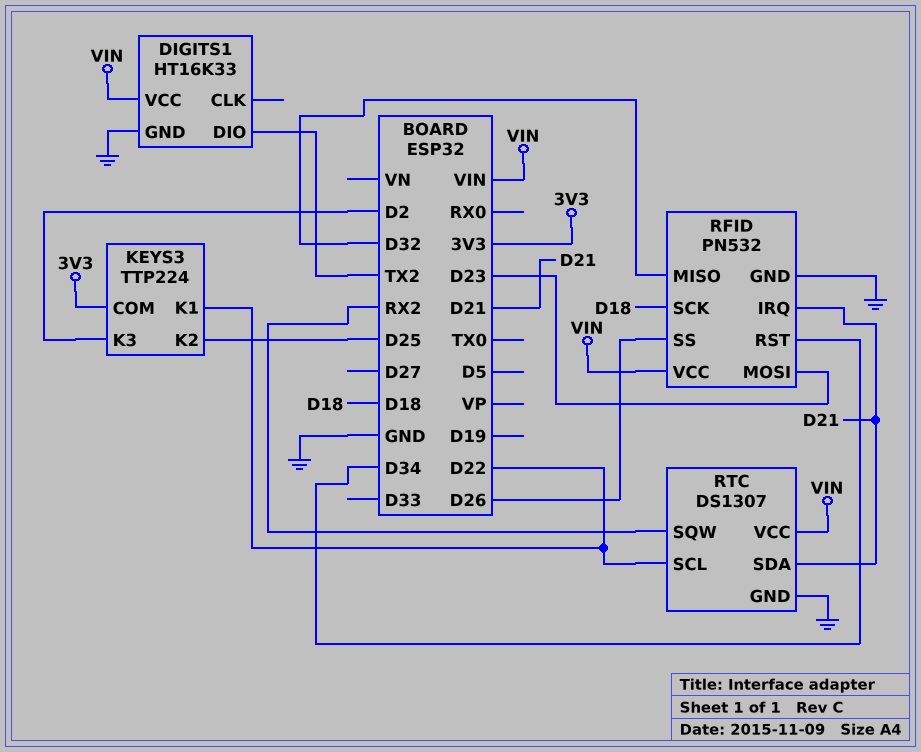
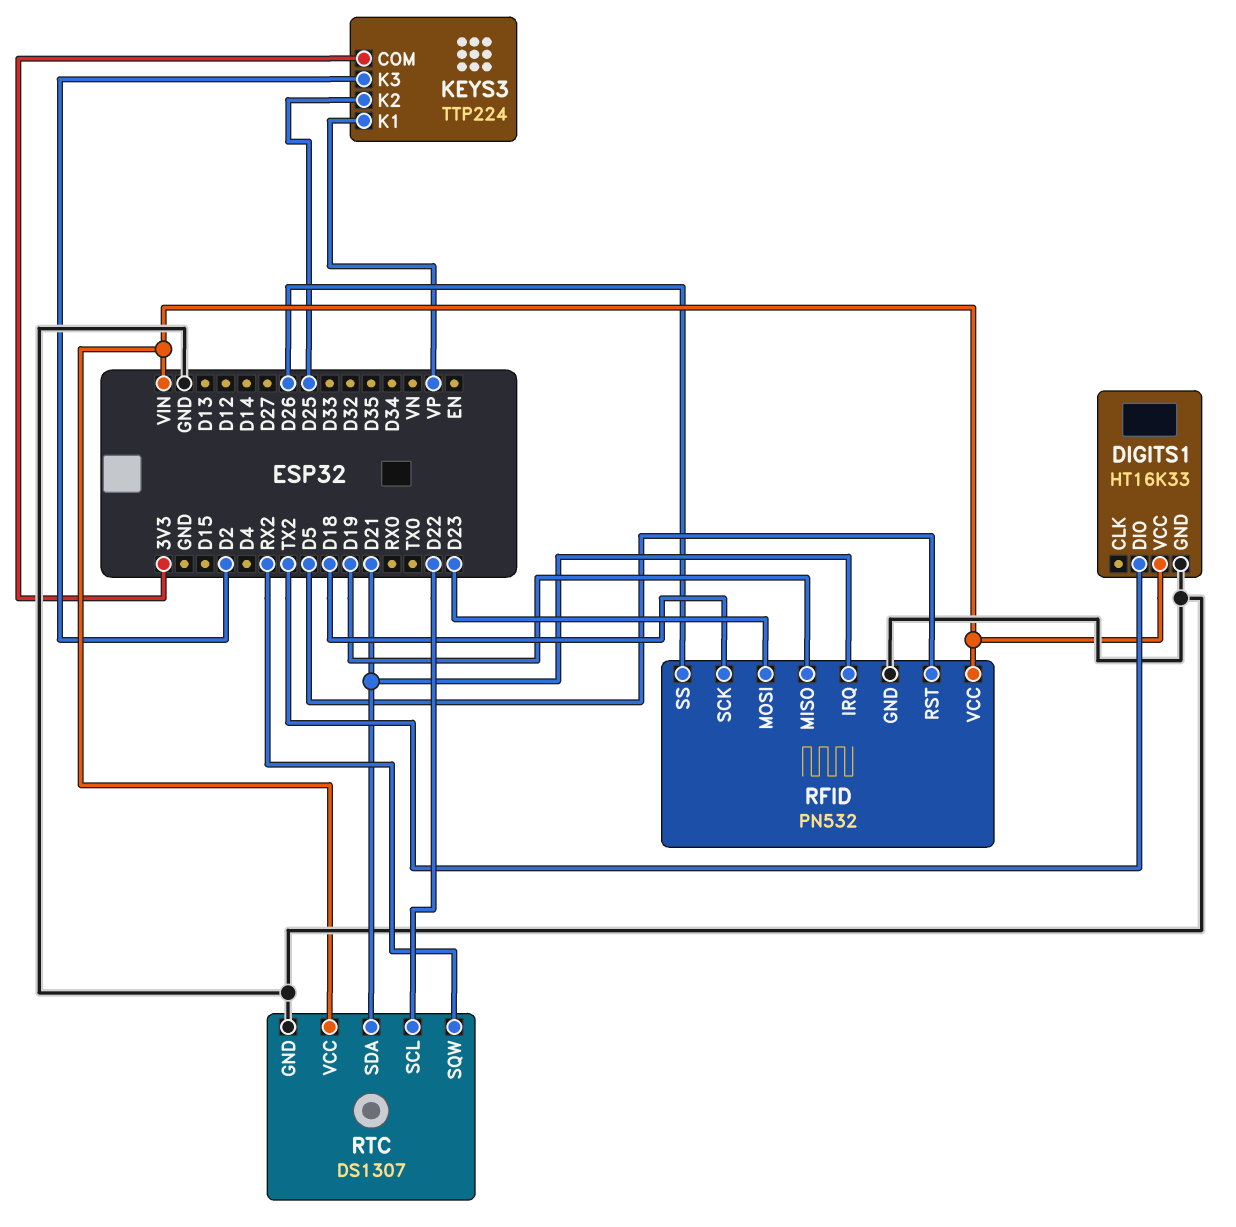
KEYS3 pin K1: D22 -> VP
RFID pin MISO: D32 -> D19
RFID pin RST: D34 -> D5

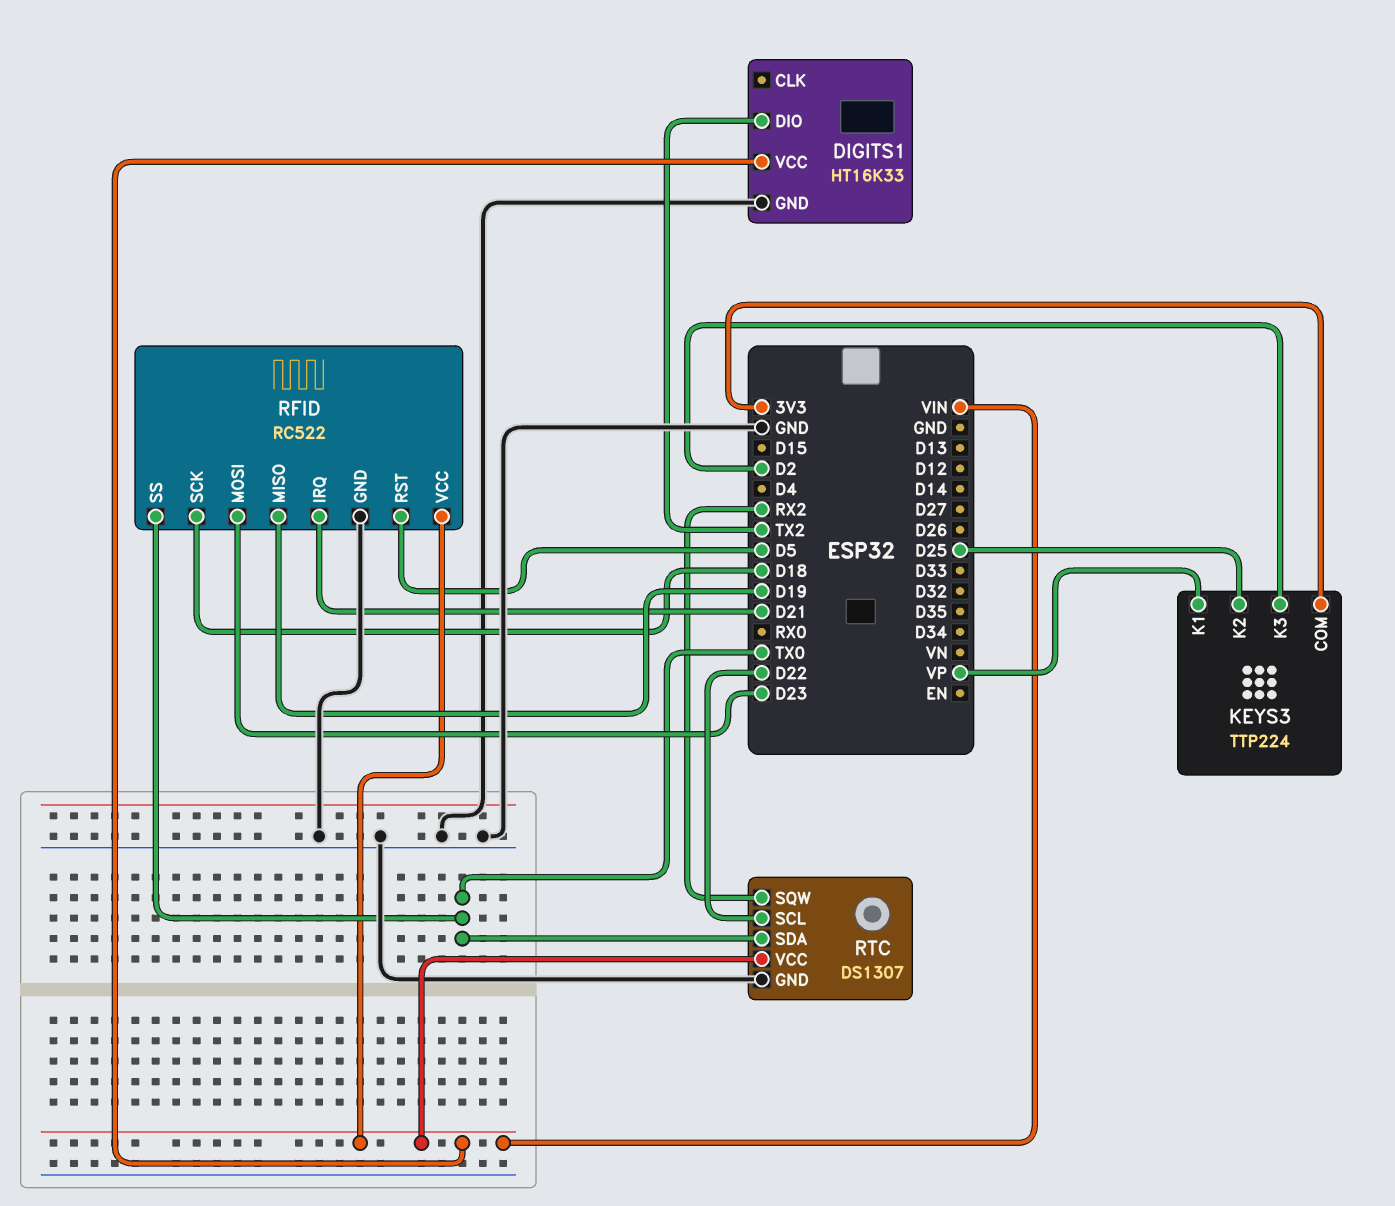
RFID: PN532 -> RC522
RFID pin SS: D26 -> TX0
RTC pin SDA: D21 -> TX0

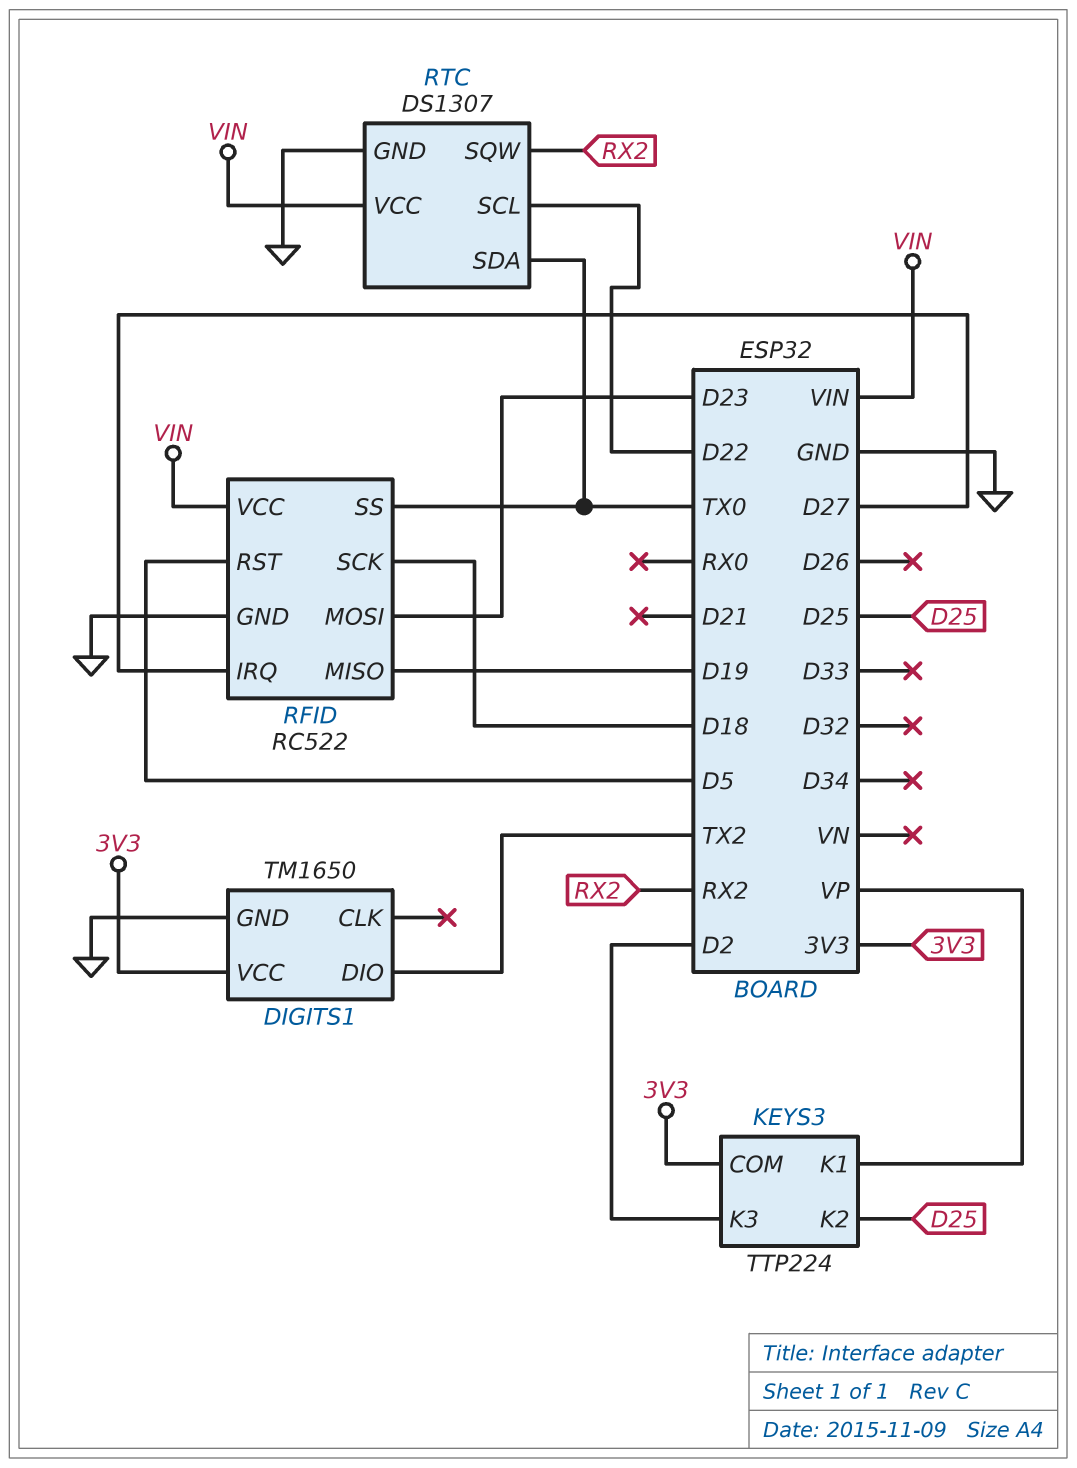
DIGITS1: HT16K33 -> TM1650
DIGITS1 pin VCC: VIN -> 3V3
RFID pin IRQ: D21 -> D27

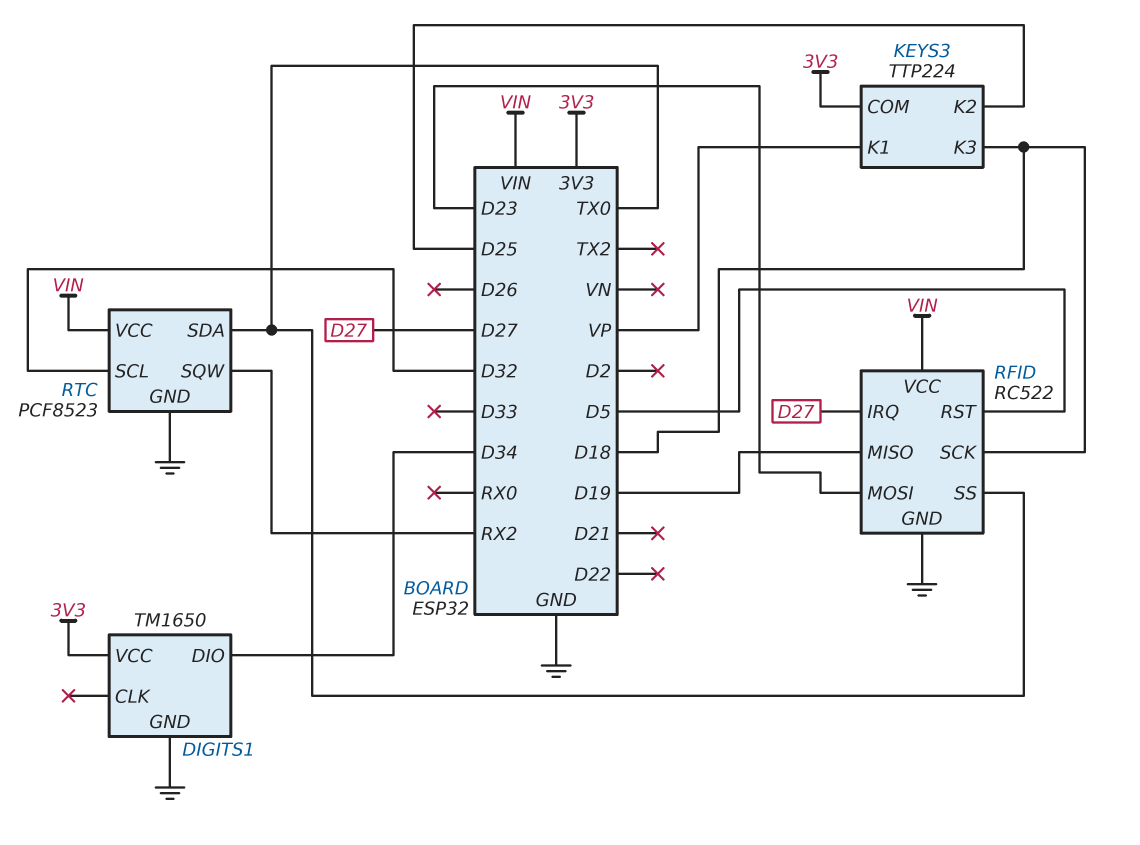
DIGITS1 pin DIO: TX2 -> D34
KEYS3 pin K3: D2 -> D18
RTC: DS1307 -> PCF8523
RTC pin SCL: D22 -> D32

